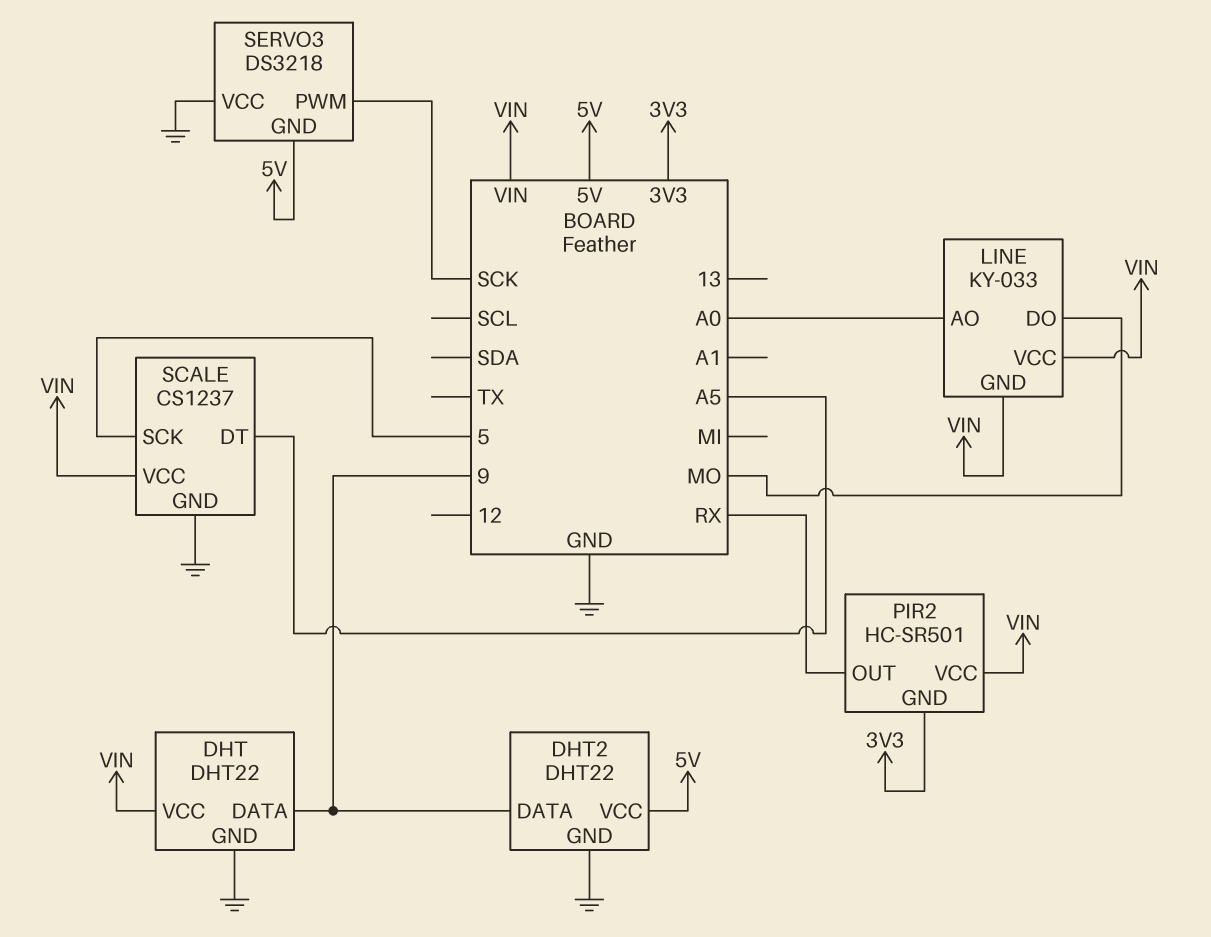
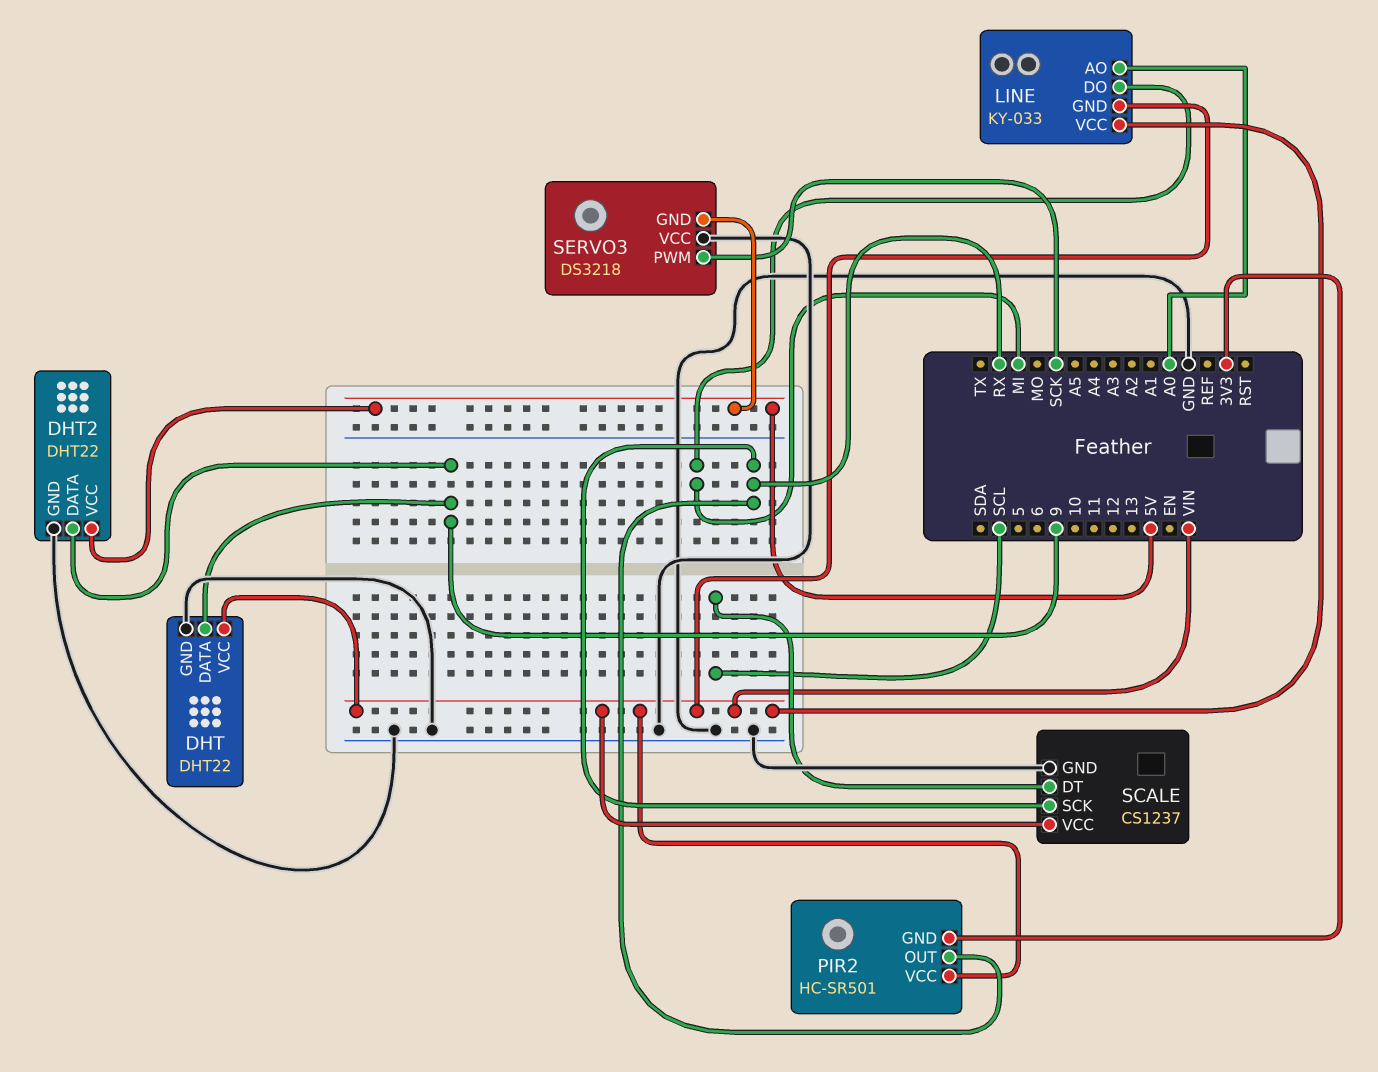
LINE pin DO: MO -> MI
SCALE pin DT: A5 -> SCL
SCALE pin SCK: 5 -> RX

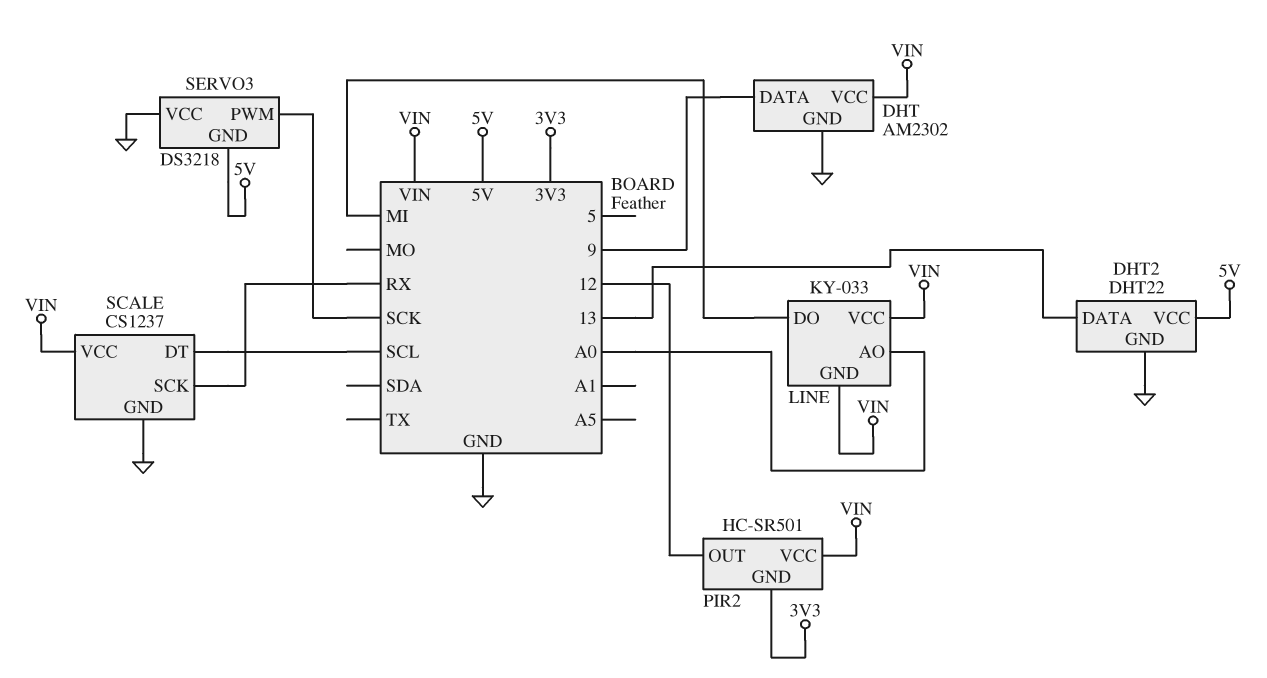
DHT: DHT22 -> AM2302
DHT2 pin DATA: 9 -> 13
PIR2 pin OUT: RX -> 12

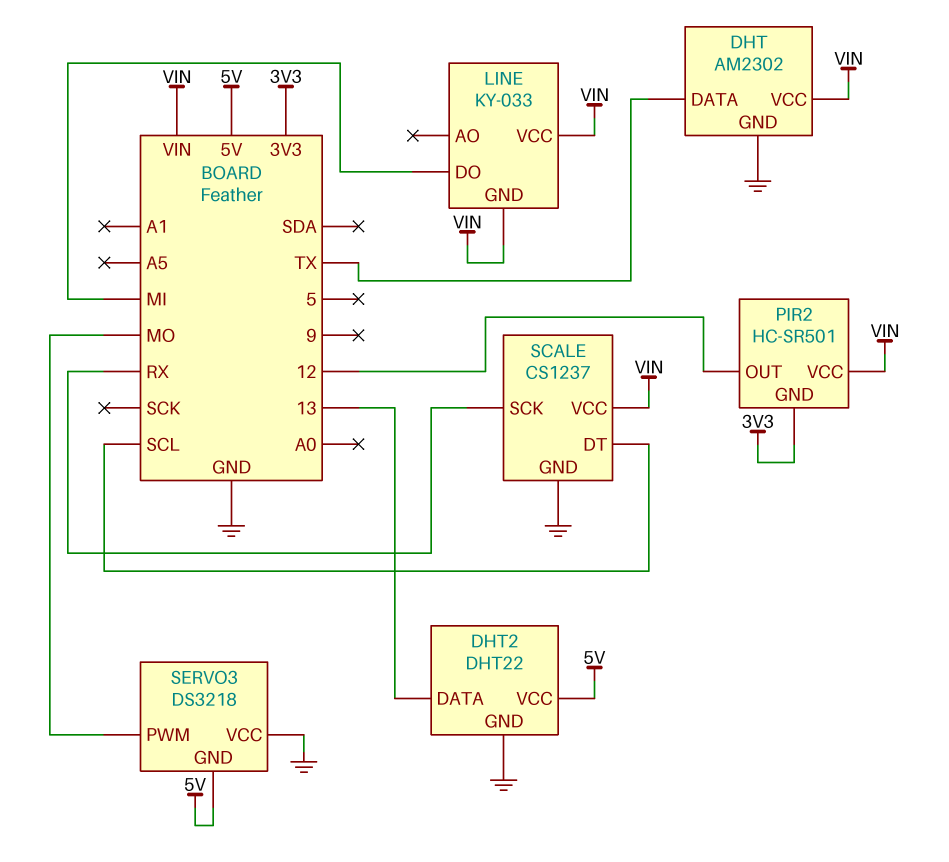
DHT pin DATA: 9 -> TX
LINE pin AO: A0 -> none
SERVO3 pin PWM: SCK -> MO

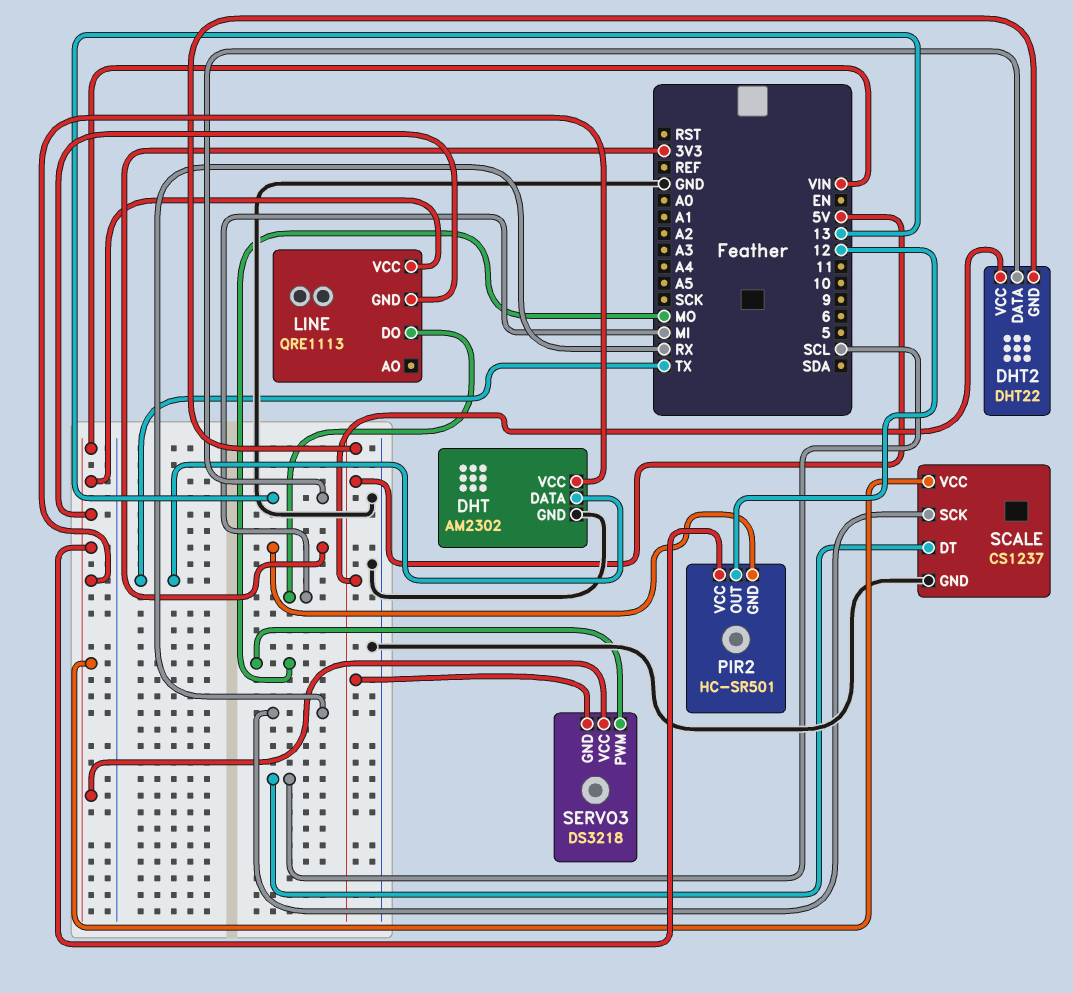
DHT2 pin GND: GND -> 5V
LINE: KY-033 -> QRE1113
SERVO3 pin VCC: GND -> VIN

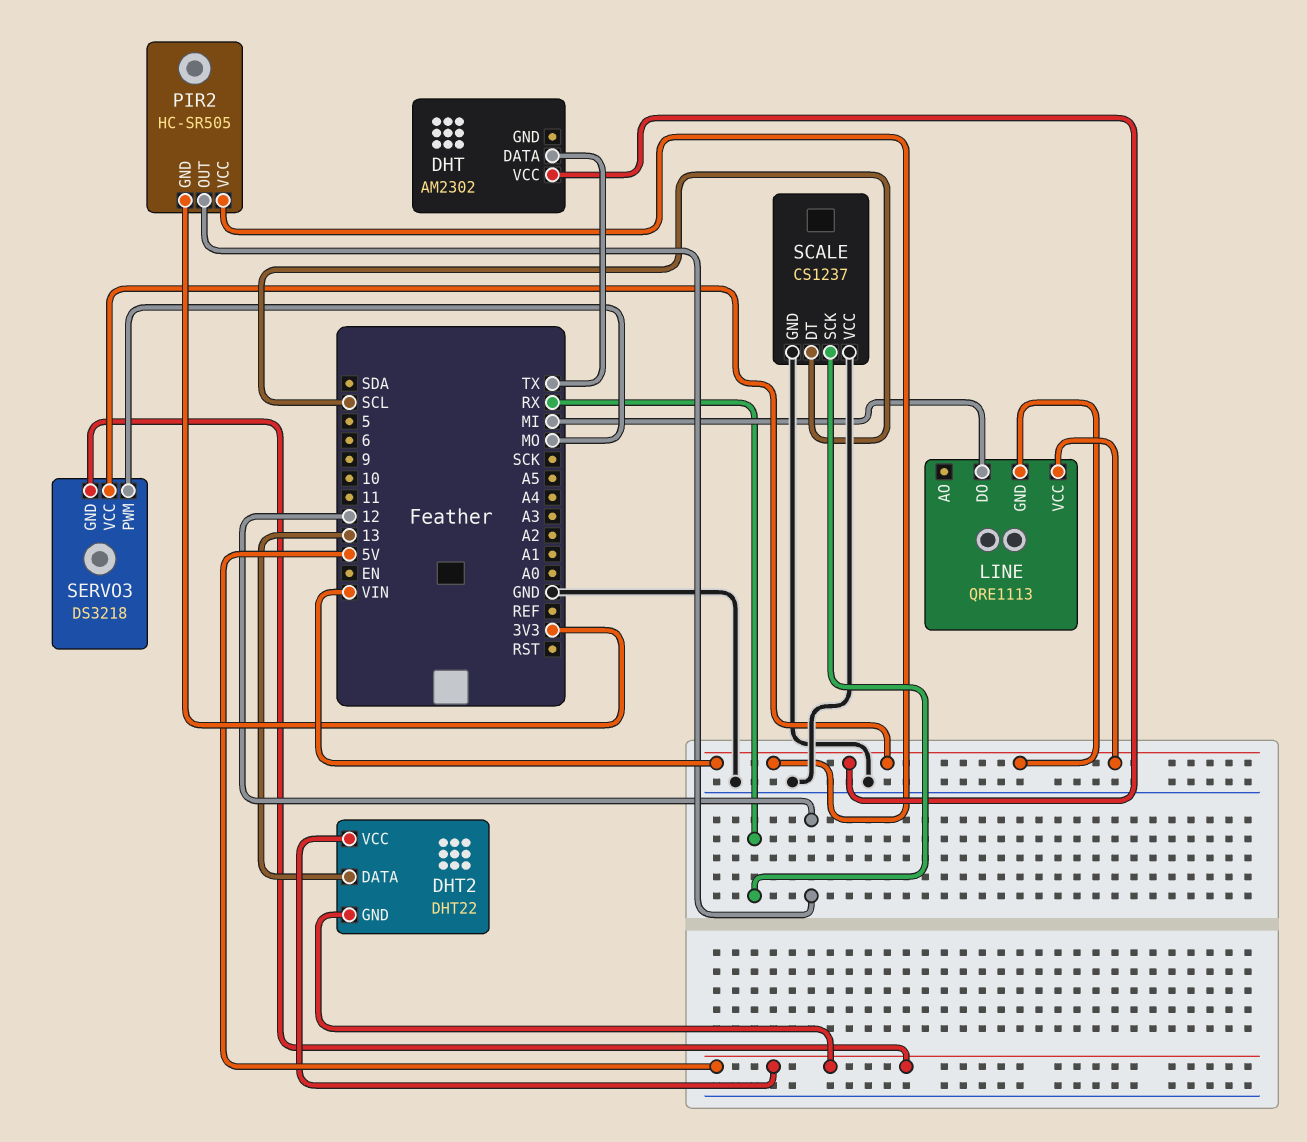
DHT pin GND: GND -> none
PIR2: HC-SR501 -> HC-SR505
SCALE pin VCC: VIN -> GND

